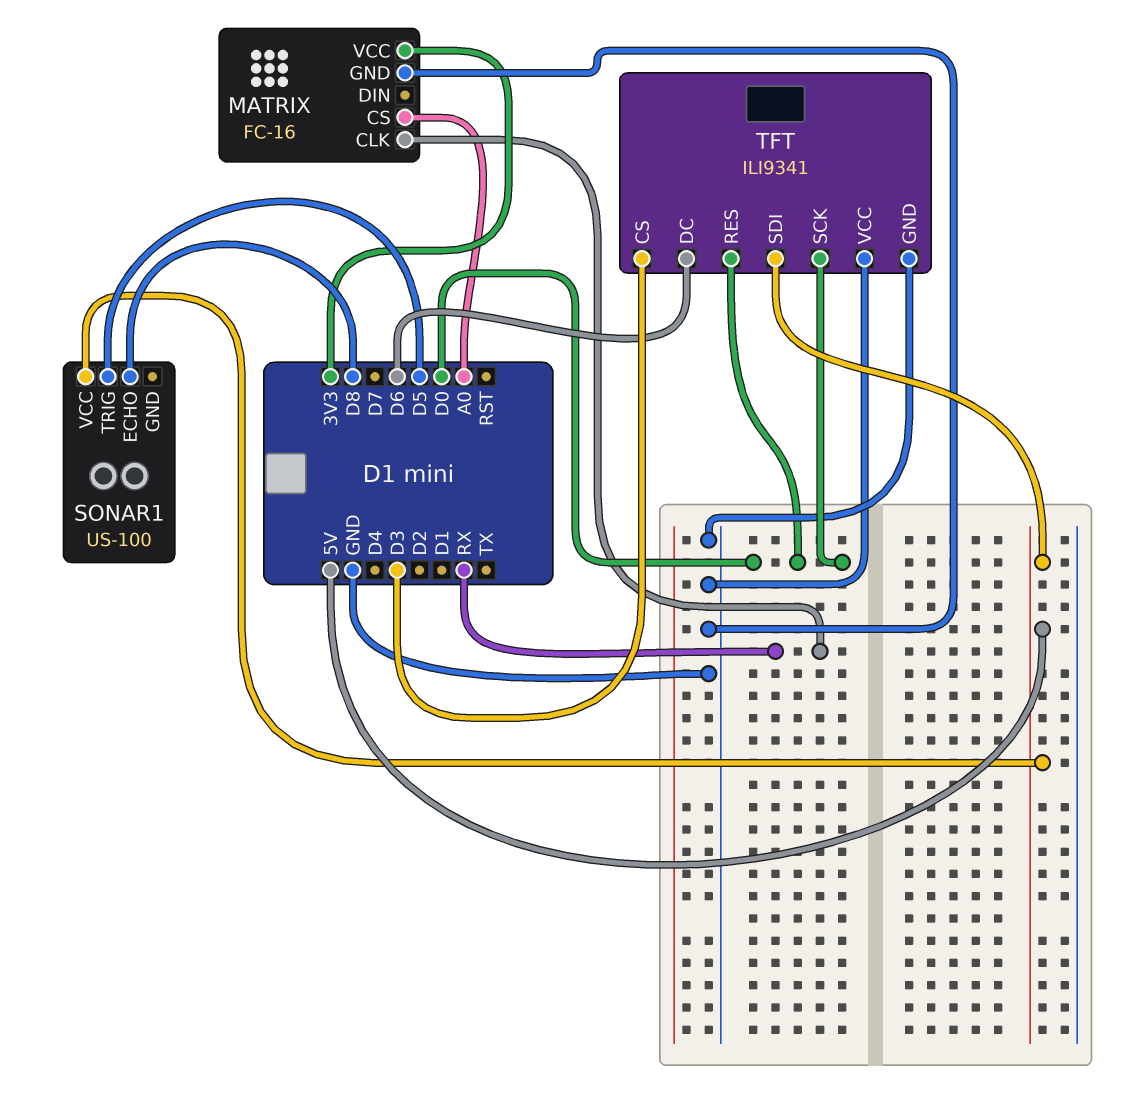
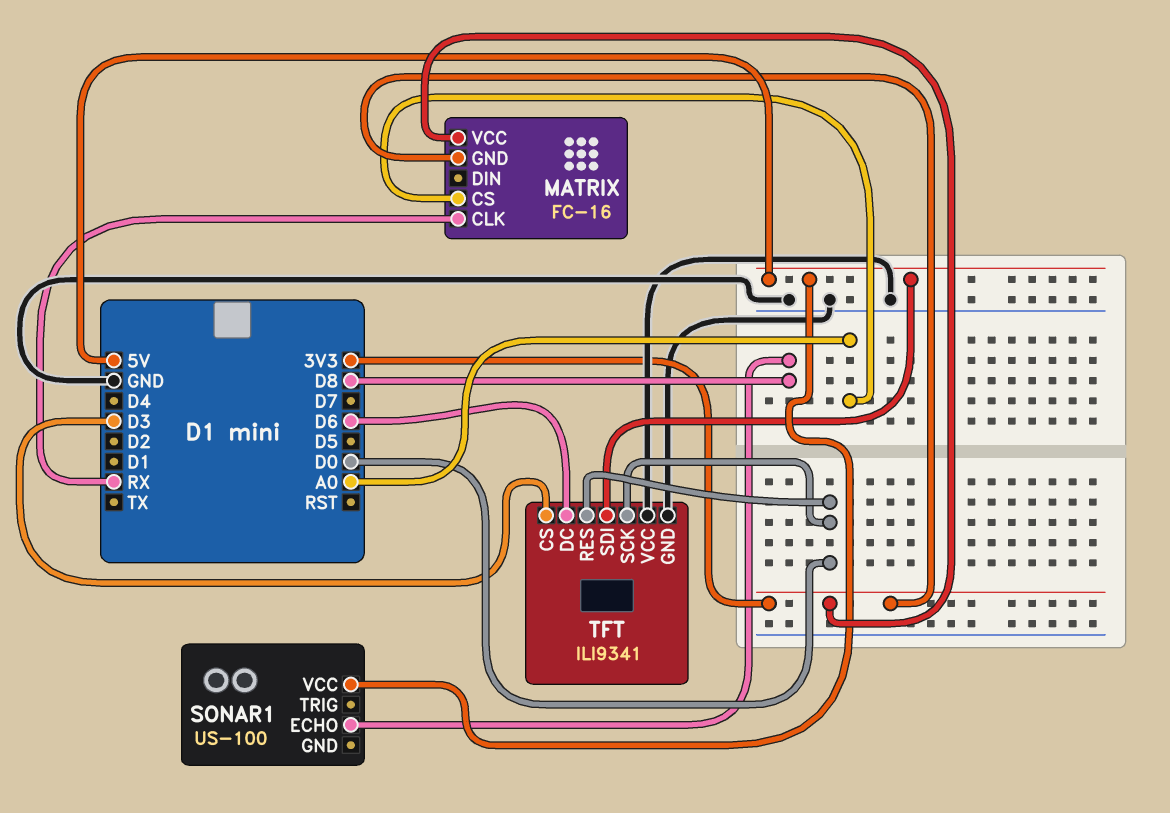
MATRIX pin GND: GND -> 3V3
SONAR1 pin TRIG: D5 -> none

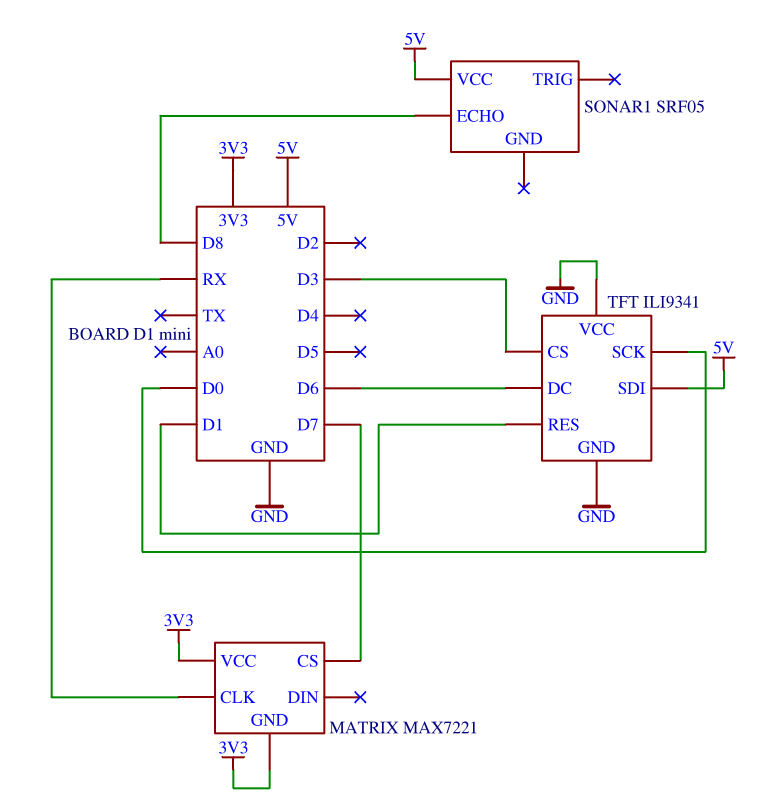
MATRIX: FC-16 -> MAX7221
MATRIX pin CS: A0 -> D7
SONAR1: US-100 -> SRF05
TFT pin RES: D0 -> D1

